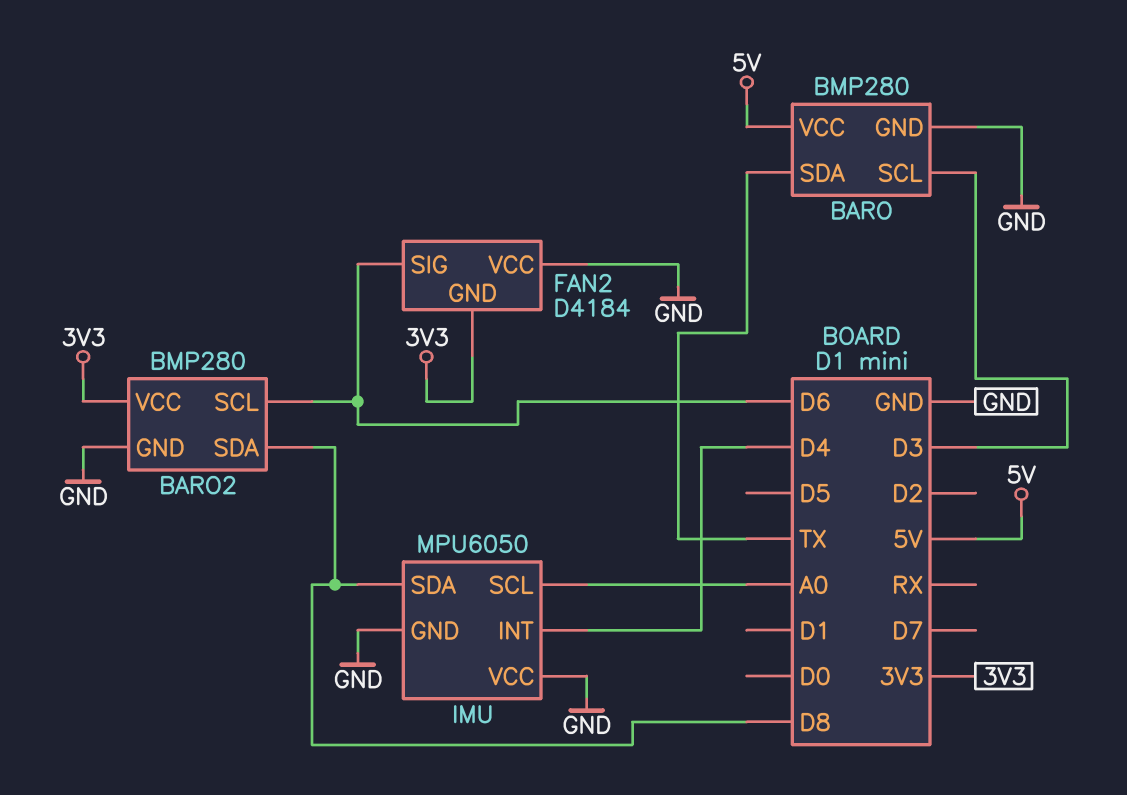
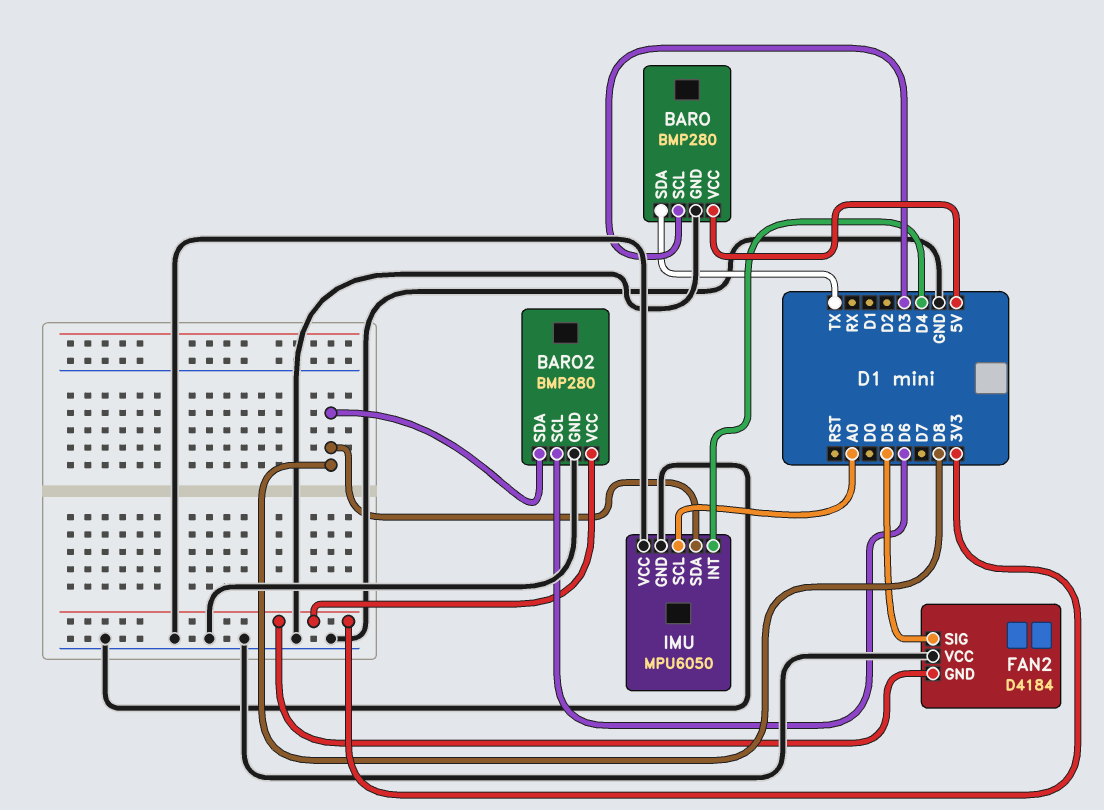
FAN2 pin SIG: D6 -> D5

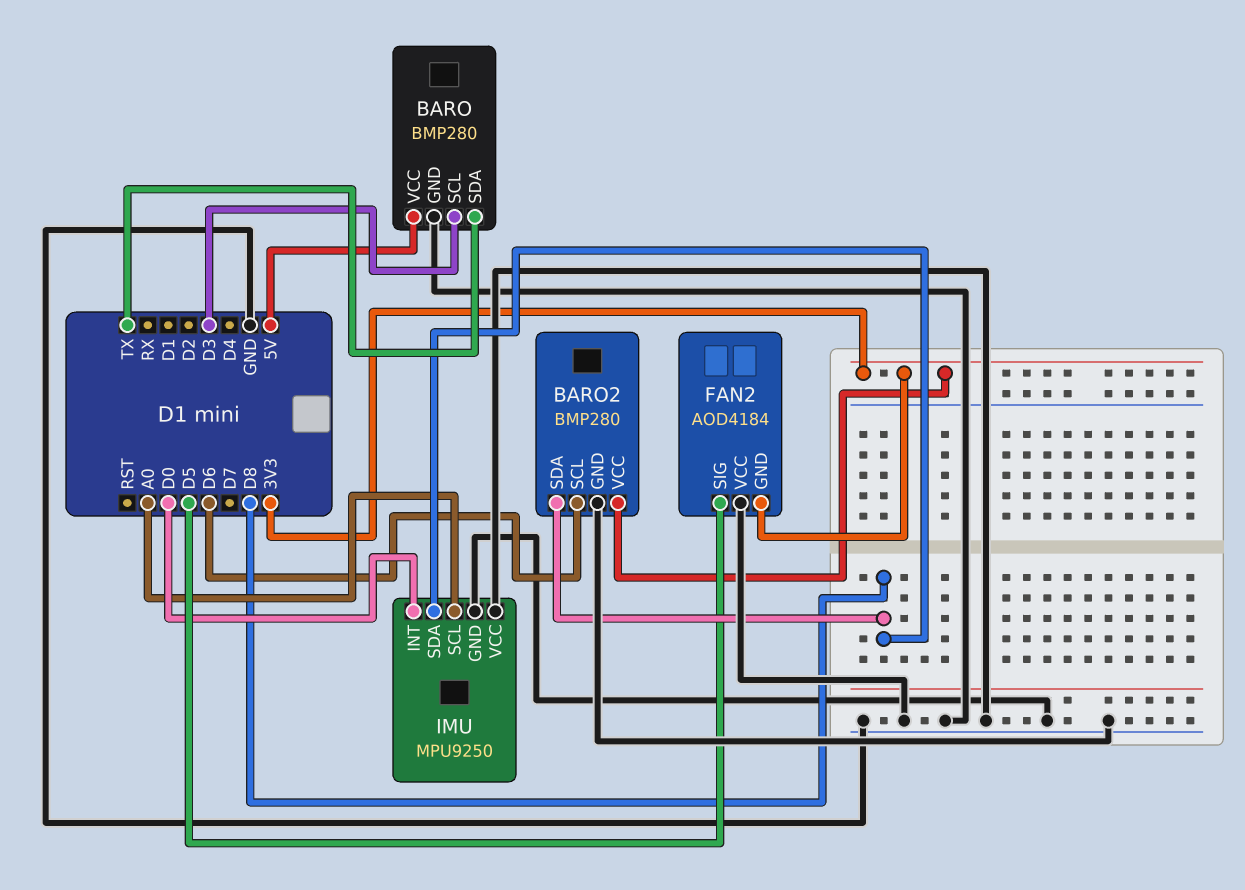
FAN2: D4184 -> AOD4184
IMU: MPU6050 -> MPU9250
IMU pin INT: D4 -> D0

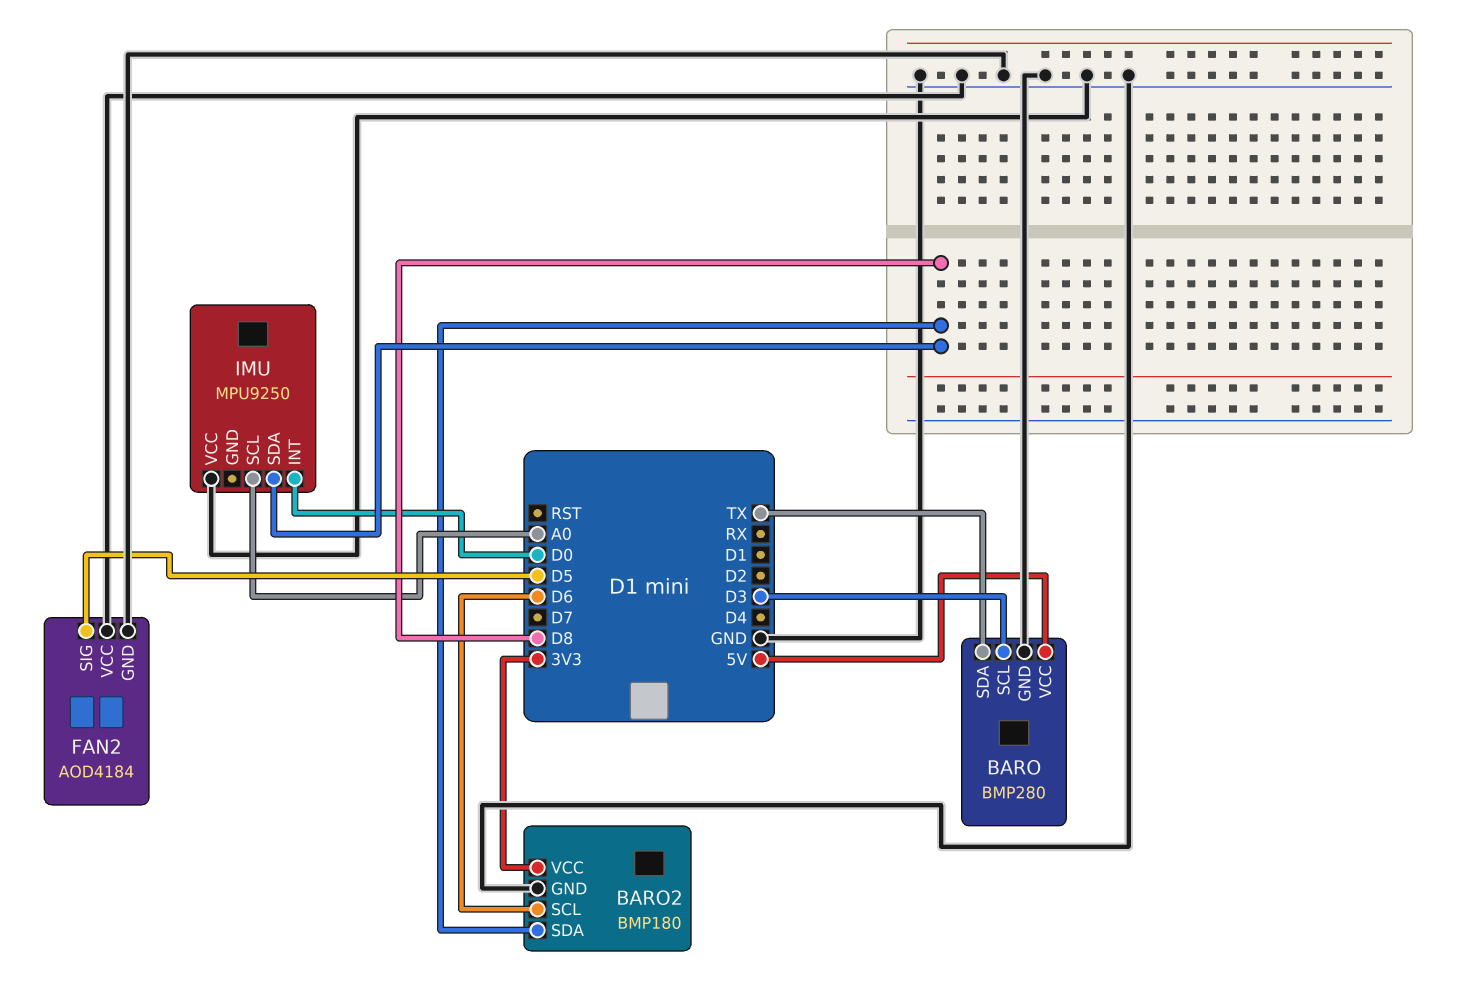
BARO2: BMP280 -> BMP180
FAN2 pin GND: 3V3 -> GND
IMU pin GND: GND -> none

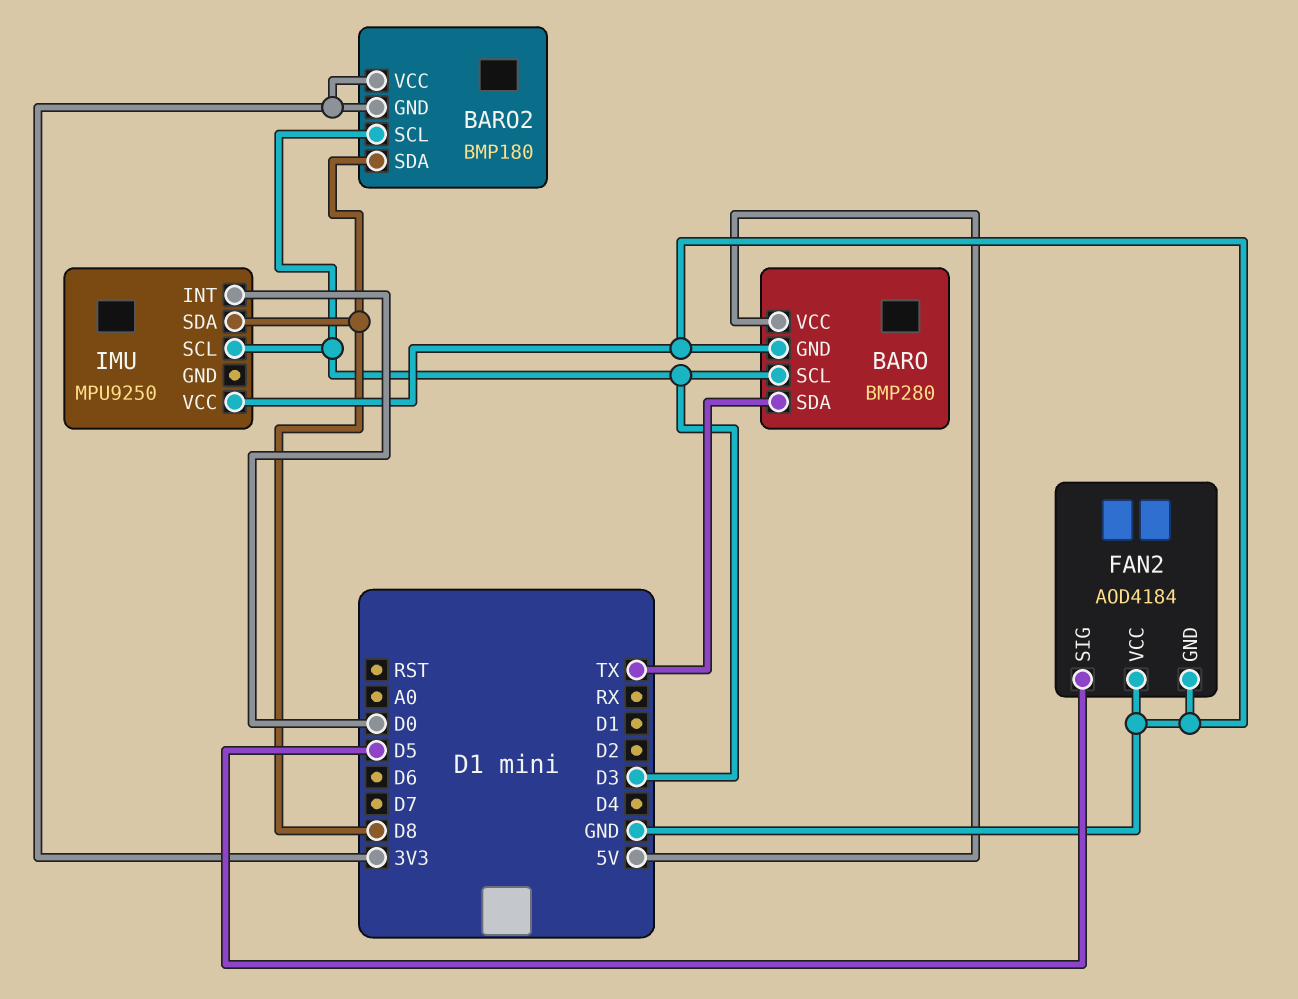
BARO2 pin GND: GND -> 3V3
BARO2 pin SCL: D6 -> D3
IMU pin SCL: A0 -> D3

